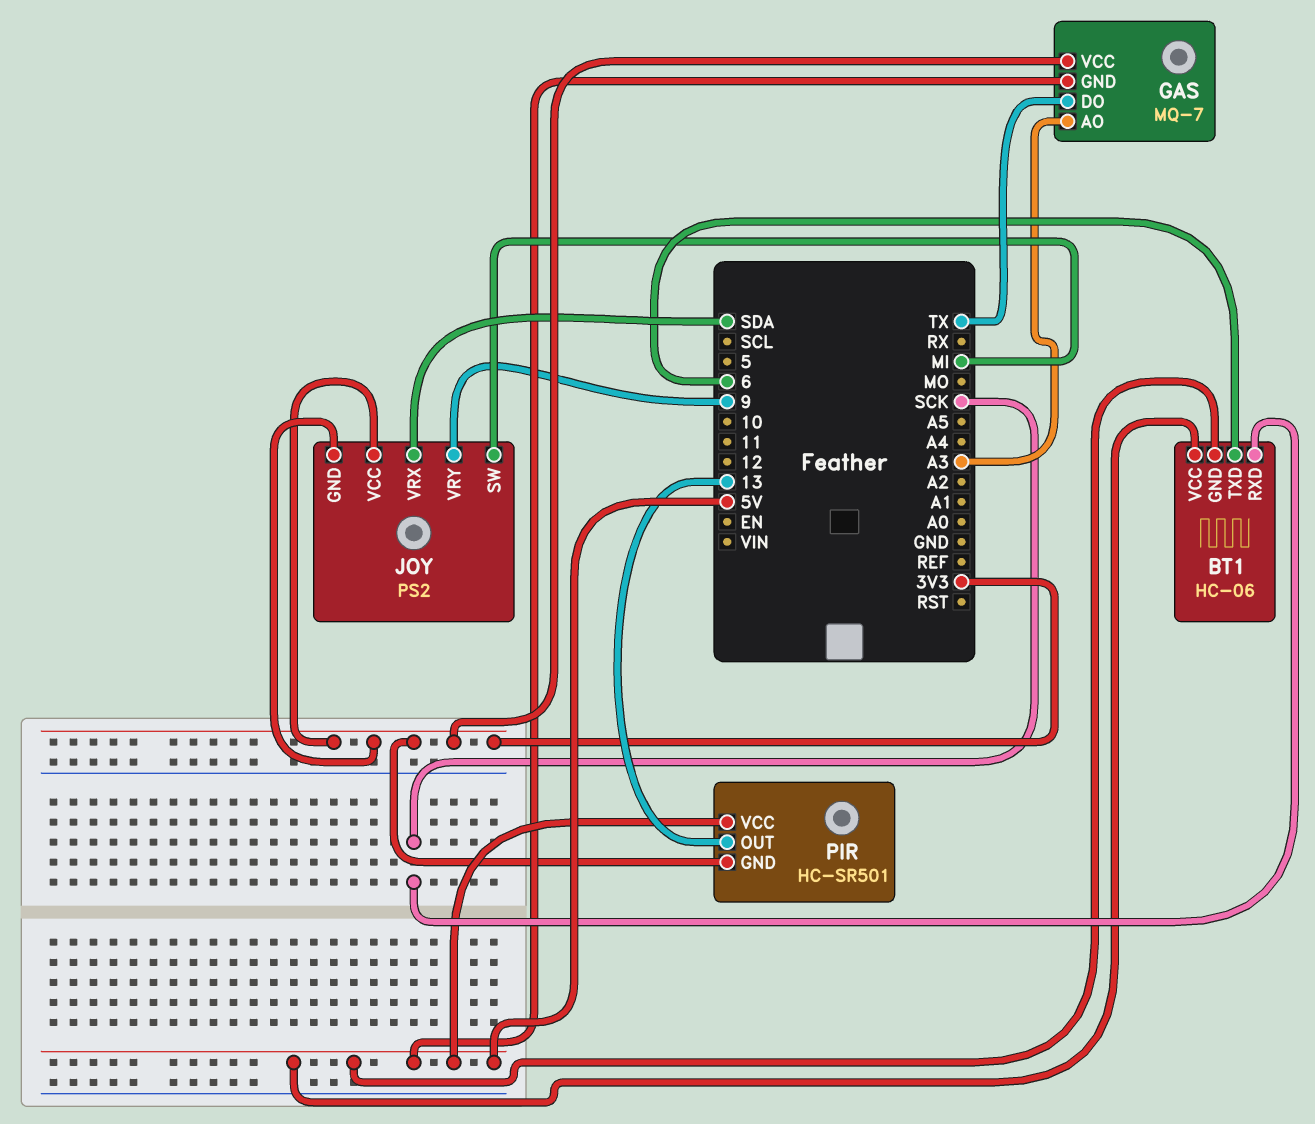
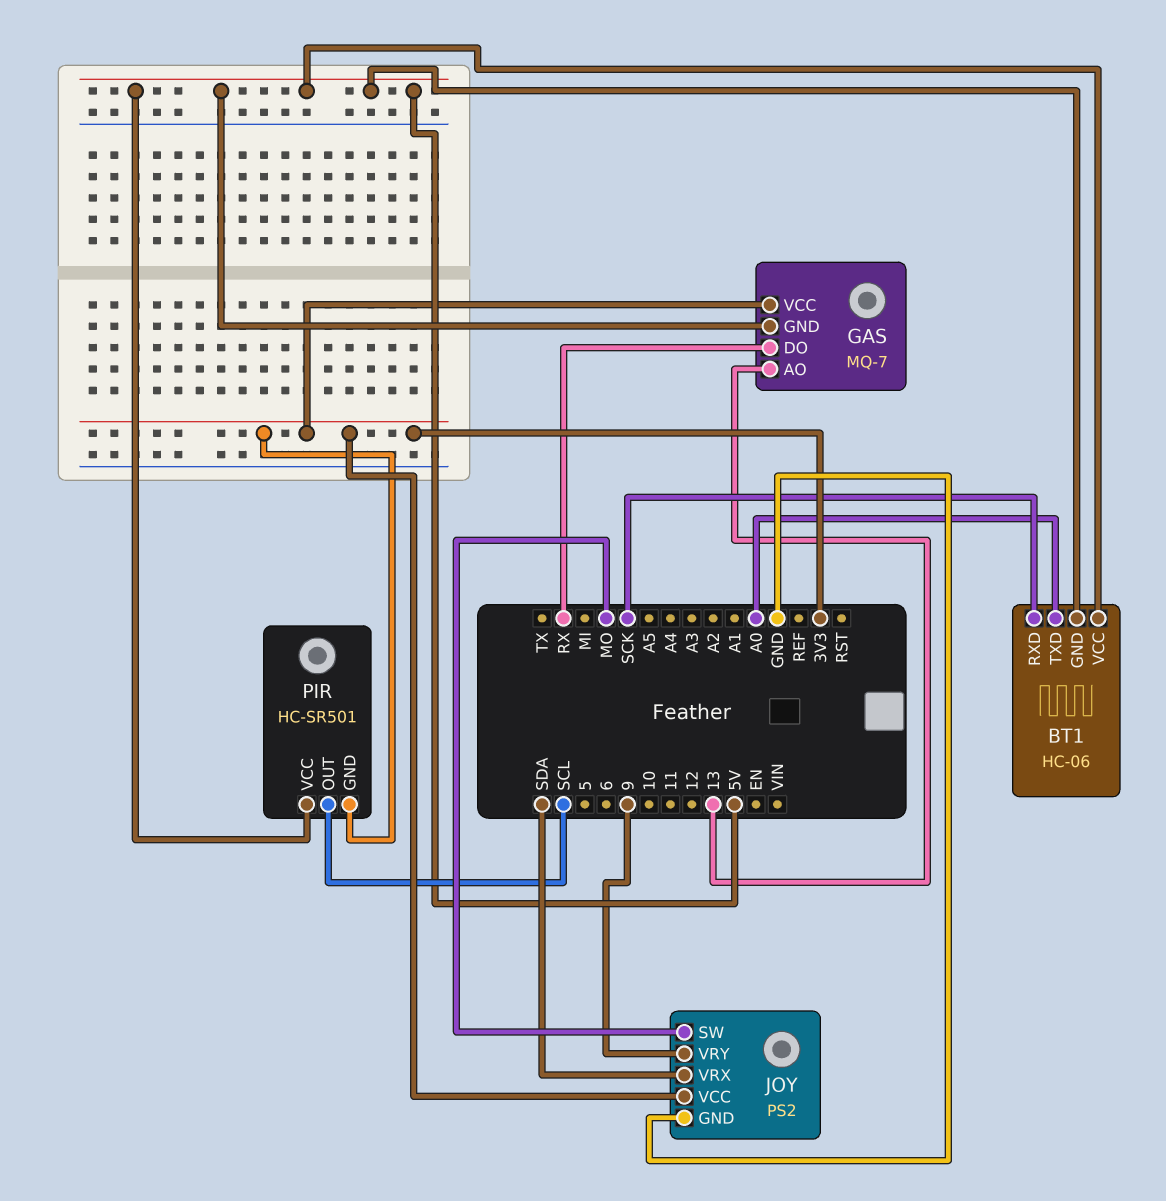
BT1 pin TXD: 6 -> A0
GAS pin AO: A3 -> 13
GAS pin DO: TX -> RX
JOY pin GND: 3V3 -> GND
JOY pin SW: MI -> MO
PIR pin OUT: 13 -> SCL

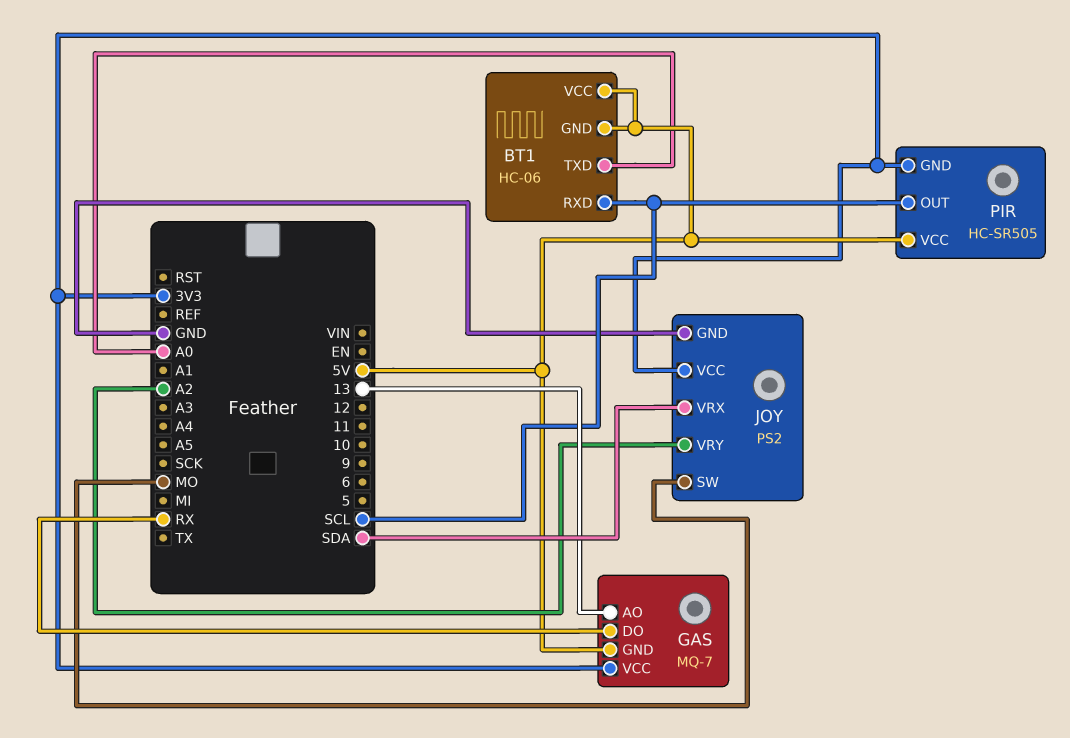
BT1 pin RXD: SCK -> SCL
JOY pin VRY: 9 -> A2
PIR: HC-SR501 -> HC-SR505

